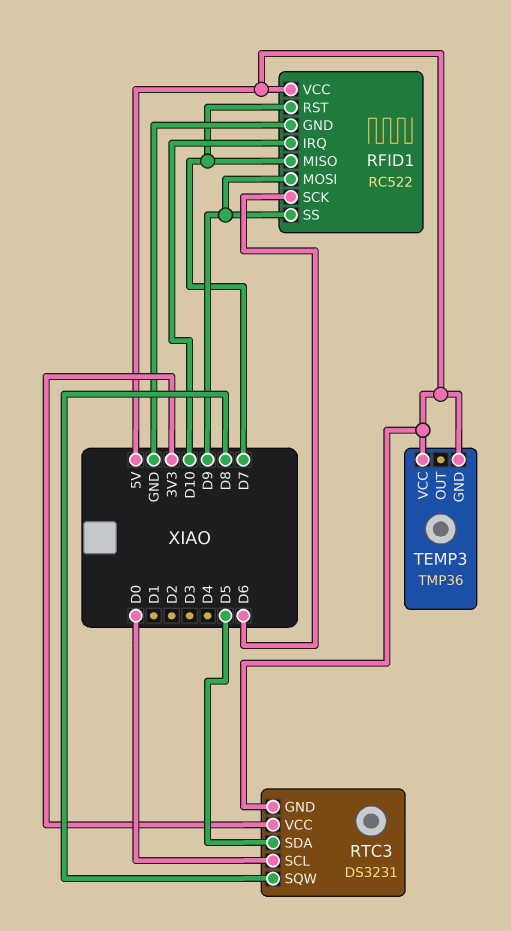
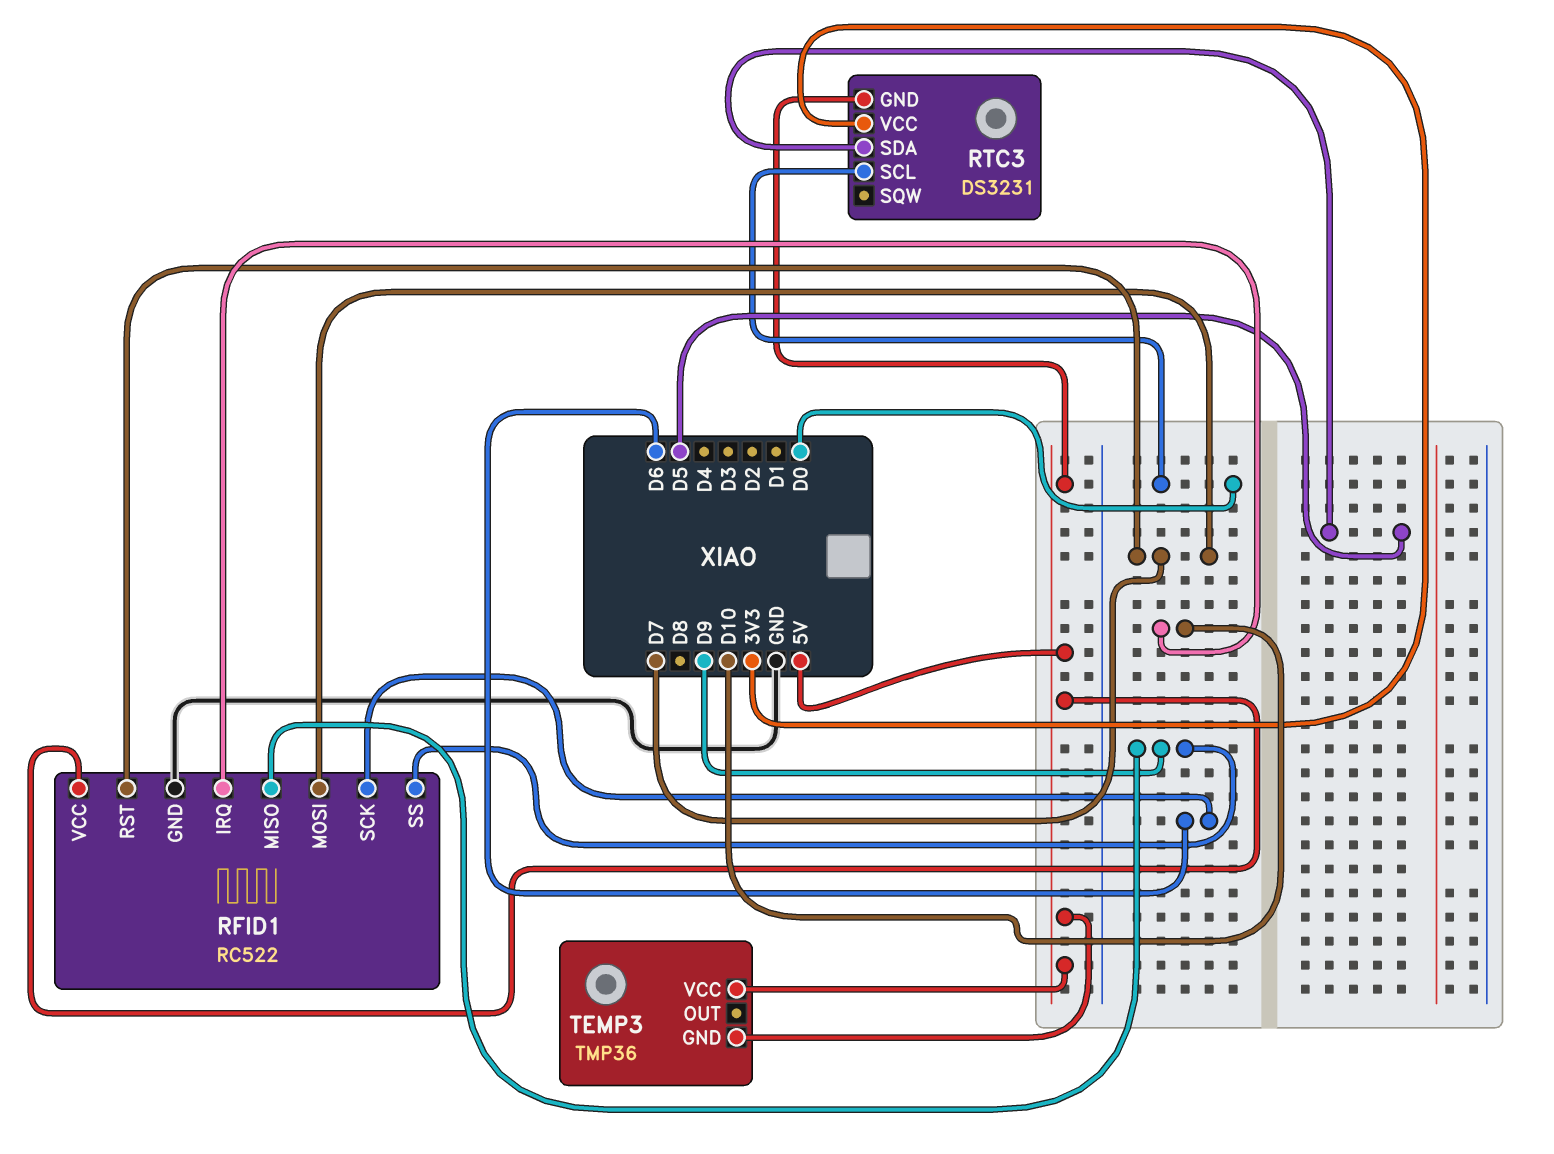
RFID1 pin MISO: D7 -> D9
RFID1 pin MOSI: D9 -> D7
RTC3 pin SQW: D8 -> none

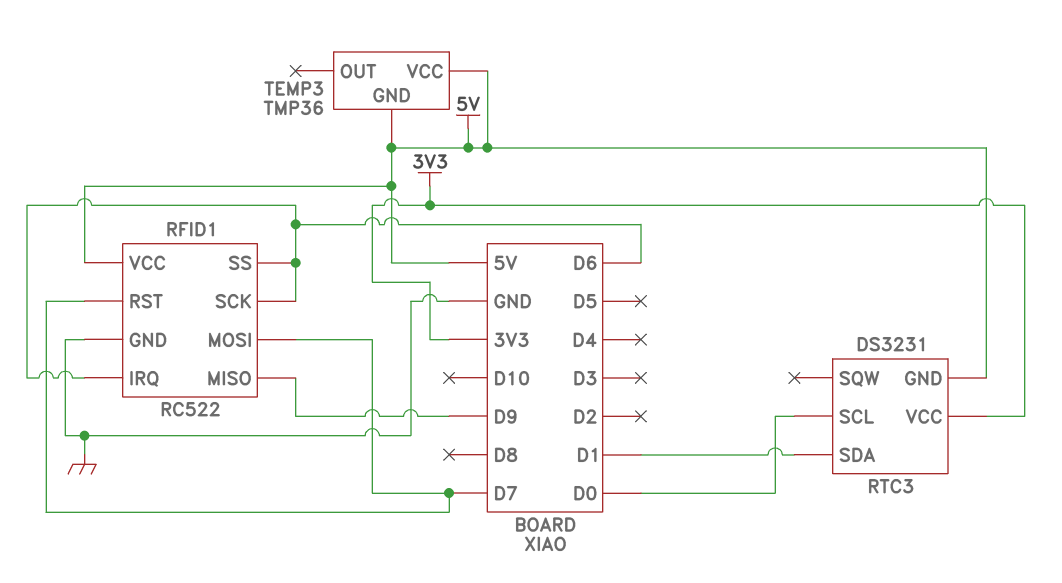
RFID1 pin IRQ: D10 -> D6
RFID1 pin SS: D9 -> D6
RTC3 pin SDA: D5 -> D1

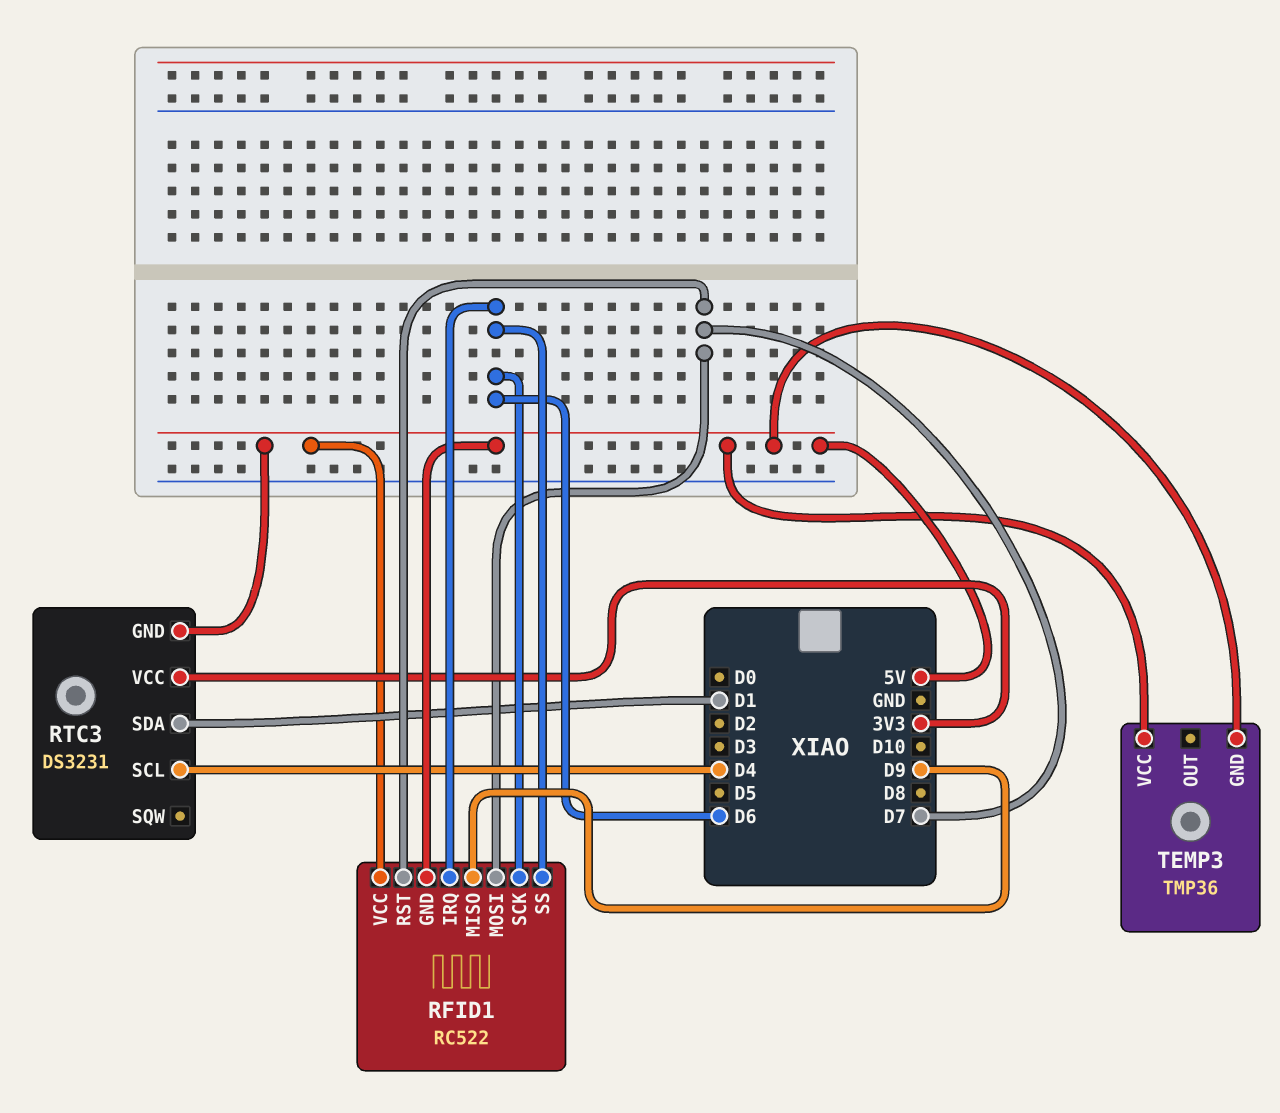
RFID1 pin GND: GND -> 5V
RTC3 pin SCL: D0 -> D4

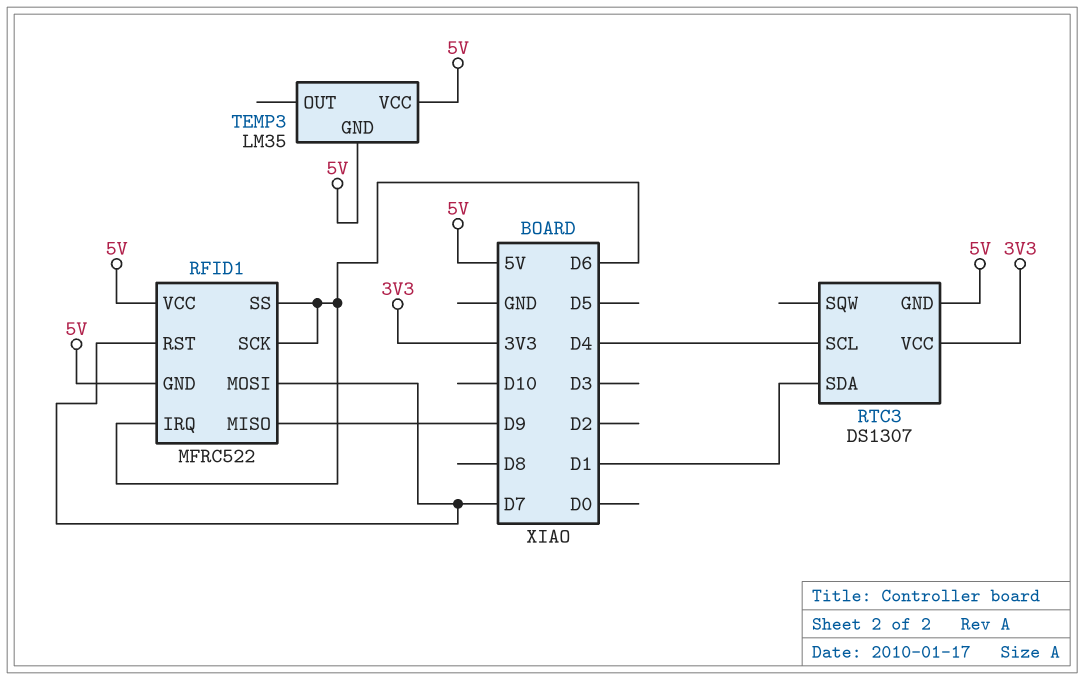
RFID1: RC522 -> MFRC522
RTC3: DS3231 -> DS1307
TEMP3: TMP36 -> LM35

